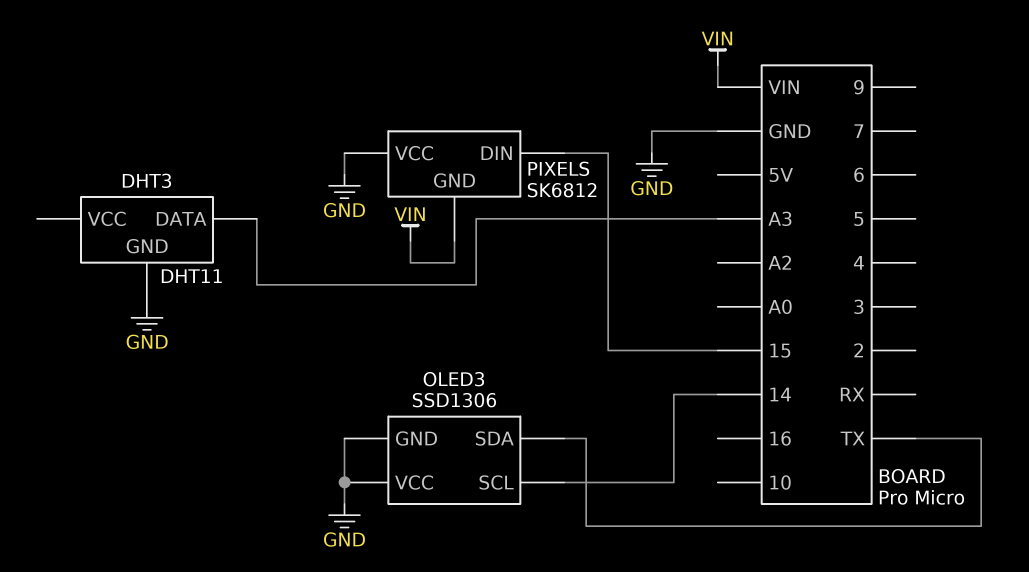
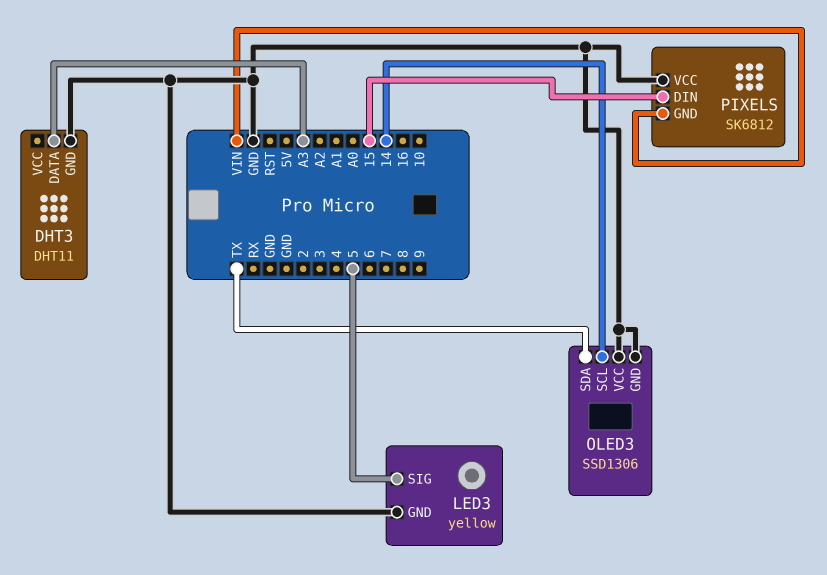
LED3: none -> yellow
LED3 pin GND: none -> GND
LED3 pin SIG: none -> 5

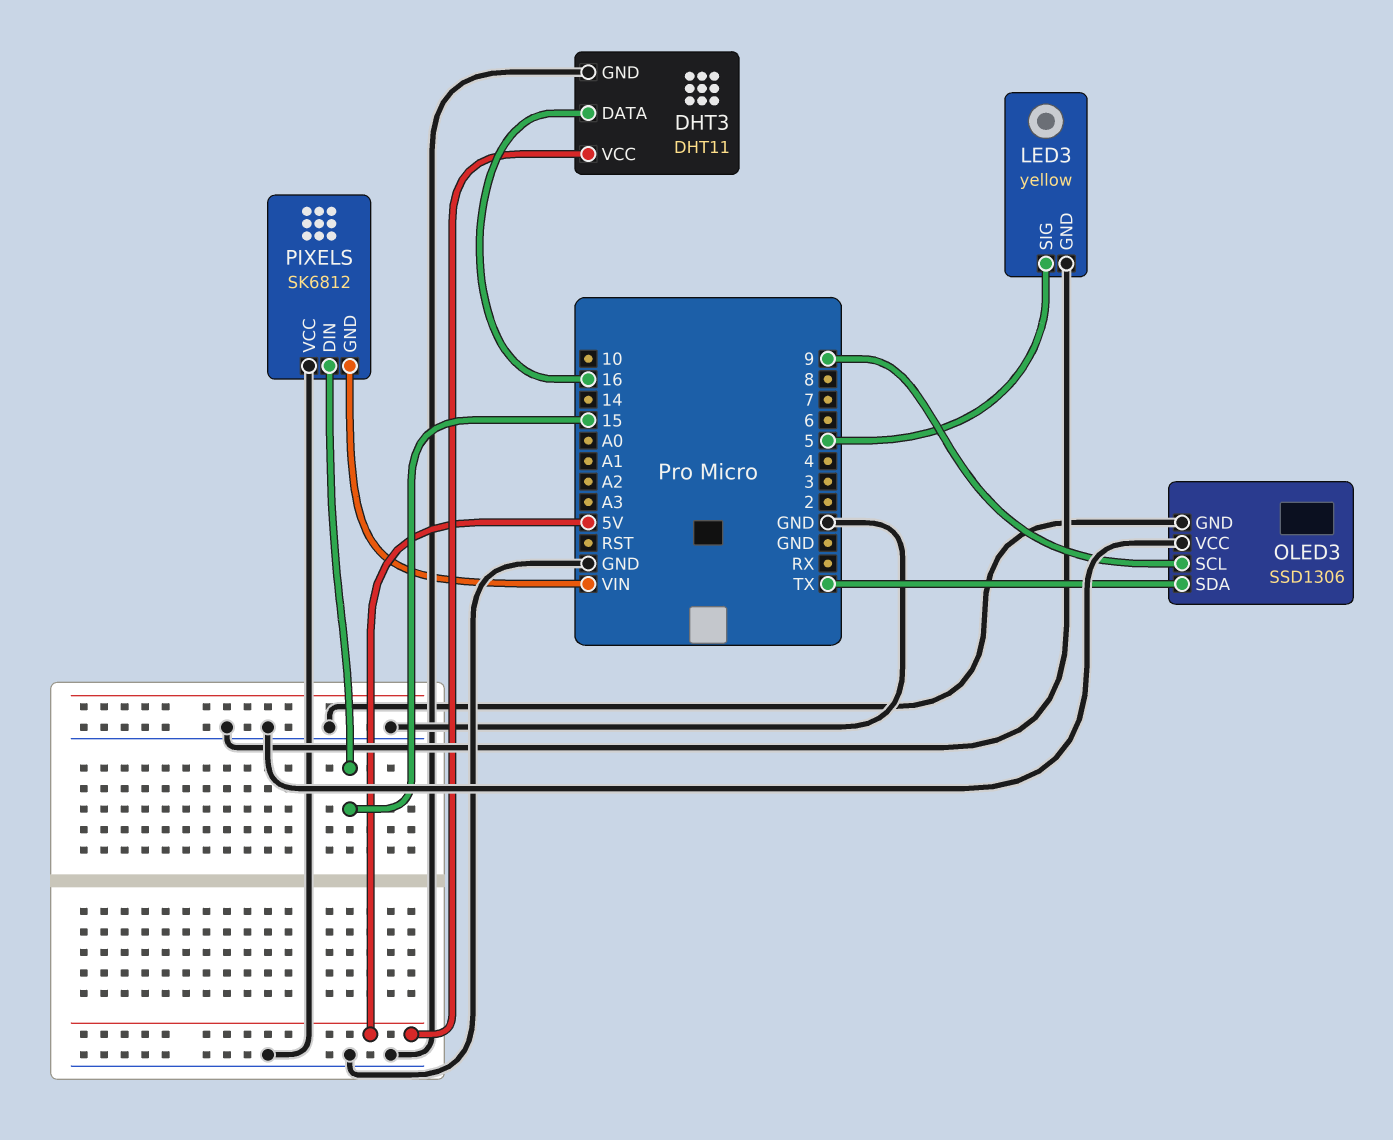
DHT3 pin DATA: A3 -> 16
DHT3 pin VCC: none -> 5V
OLED3 pin SCL: 14 -> 9

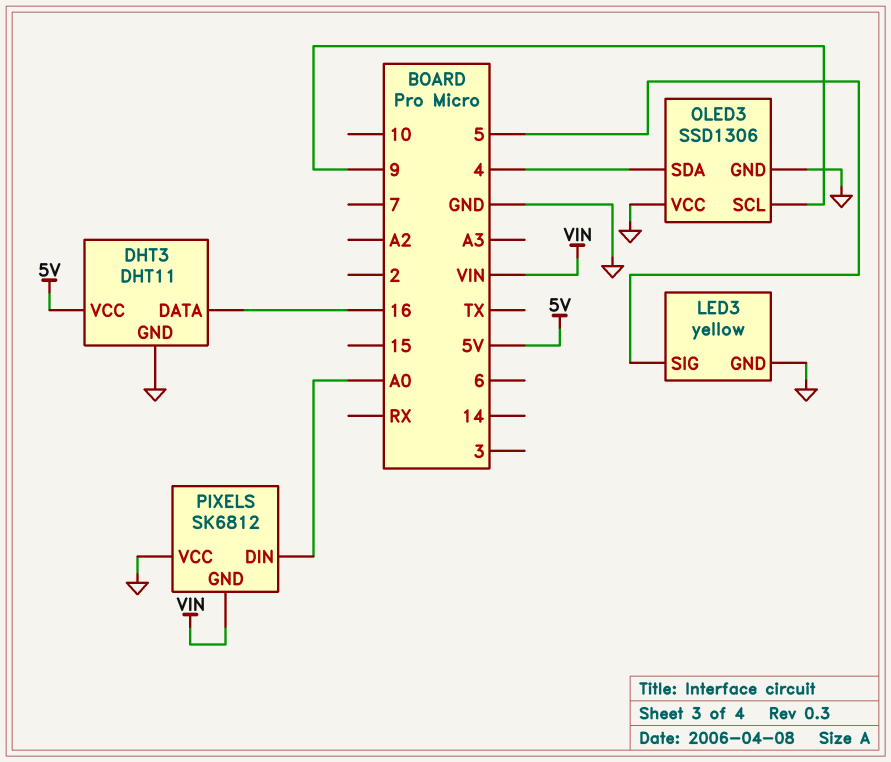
OLED3 pin SDA: TX -> 4
PIXELS pin DIN: 15 -> A0

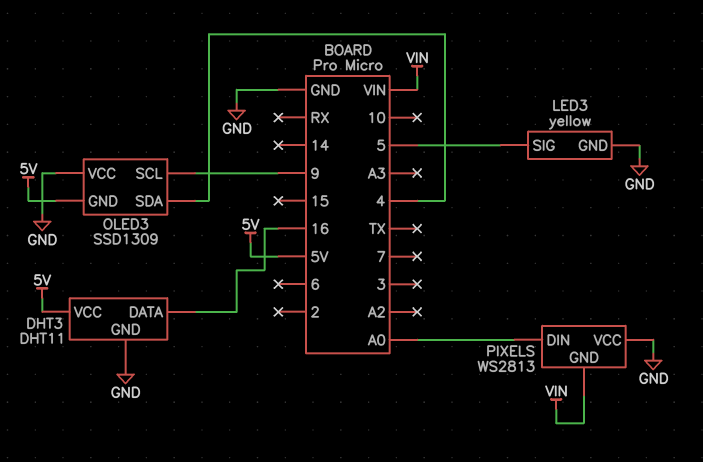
OLED3: SSD1306 -> SSD1309
OLED3 pin GND: GND -> 5V
PIXELS: SK6812 -> WS2813

